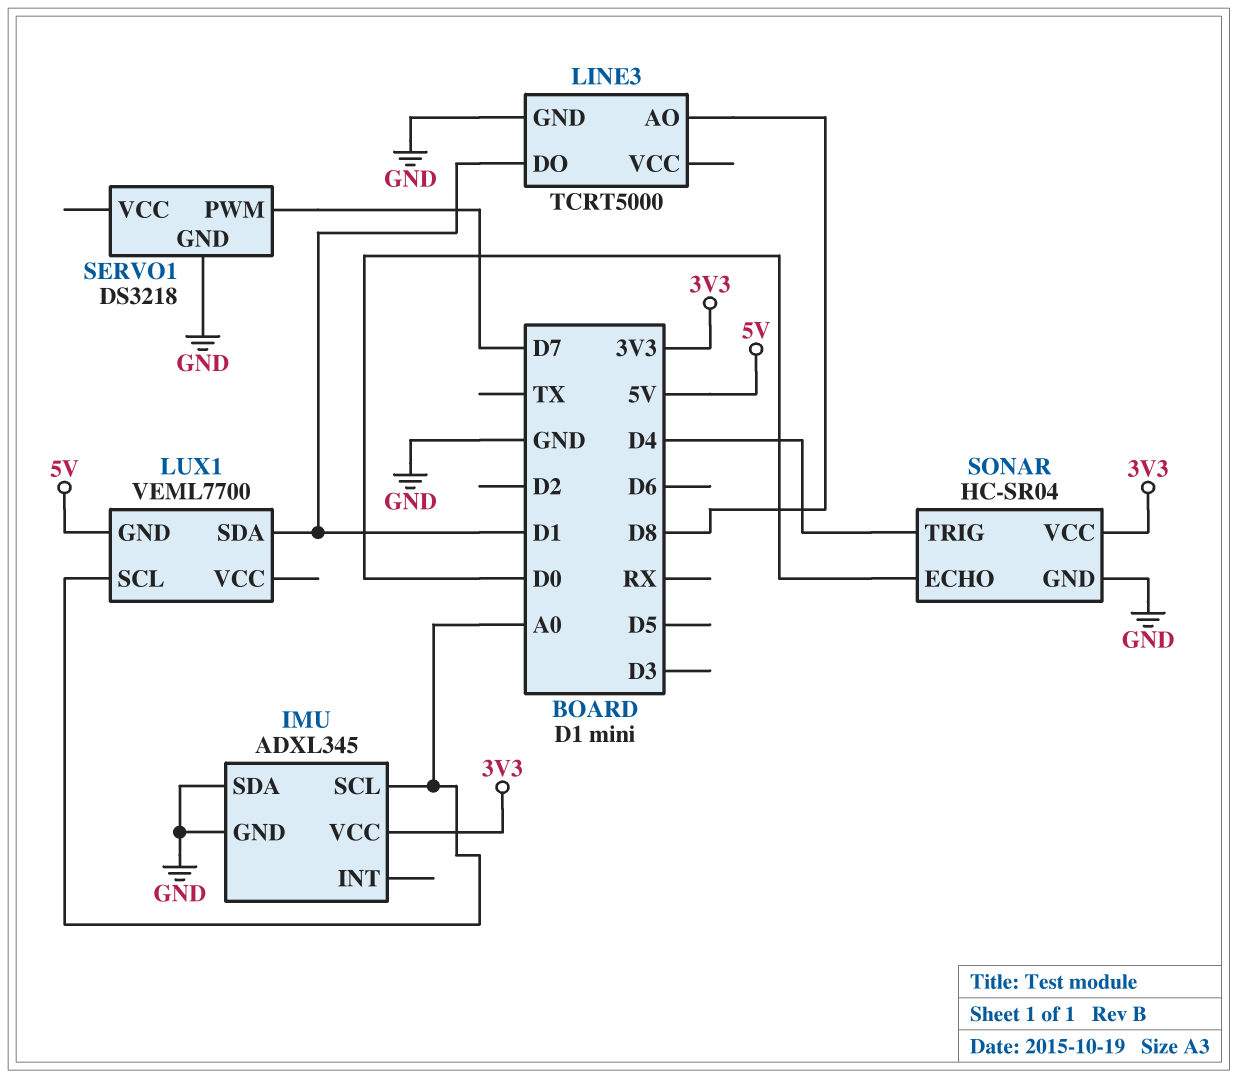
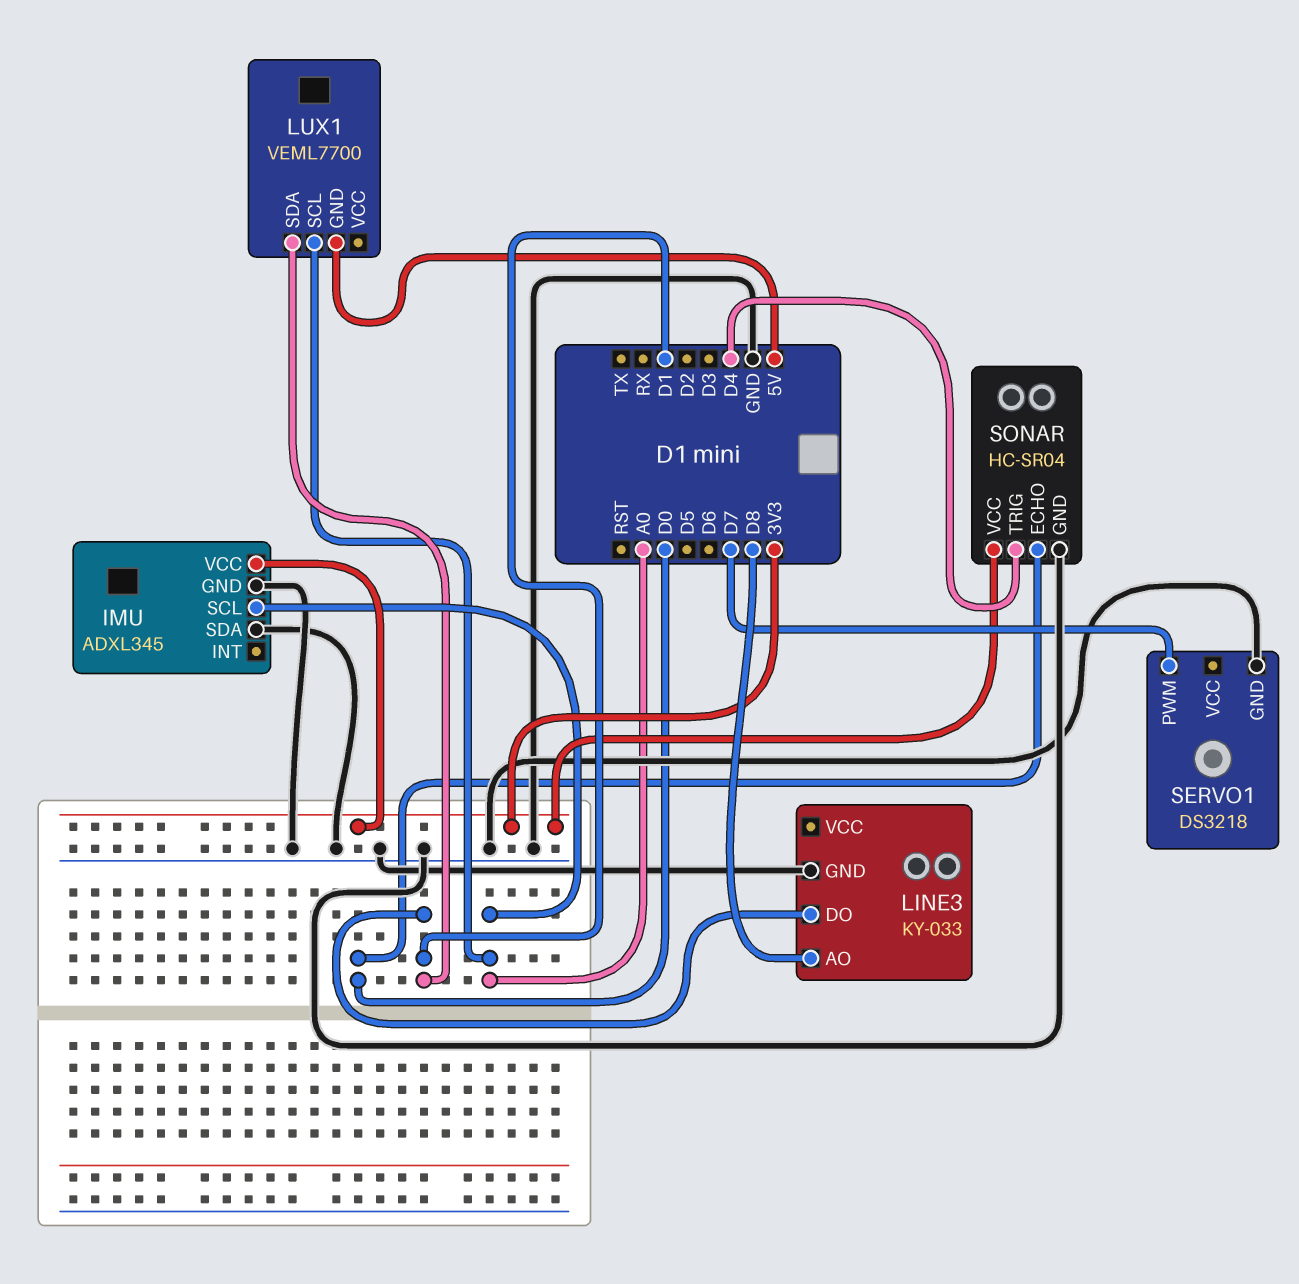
LINE3: TCRT5000 -> KY-033

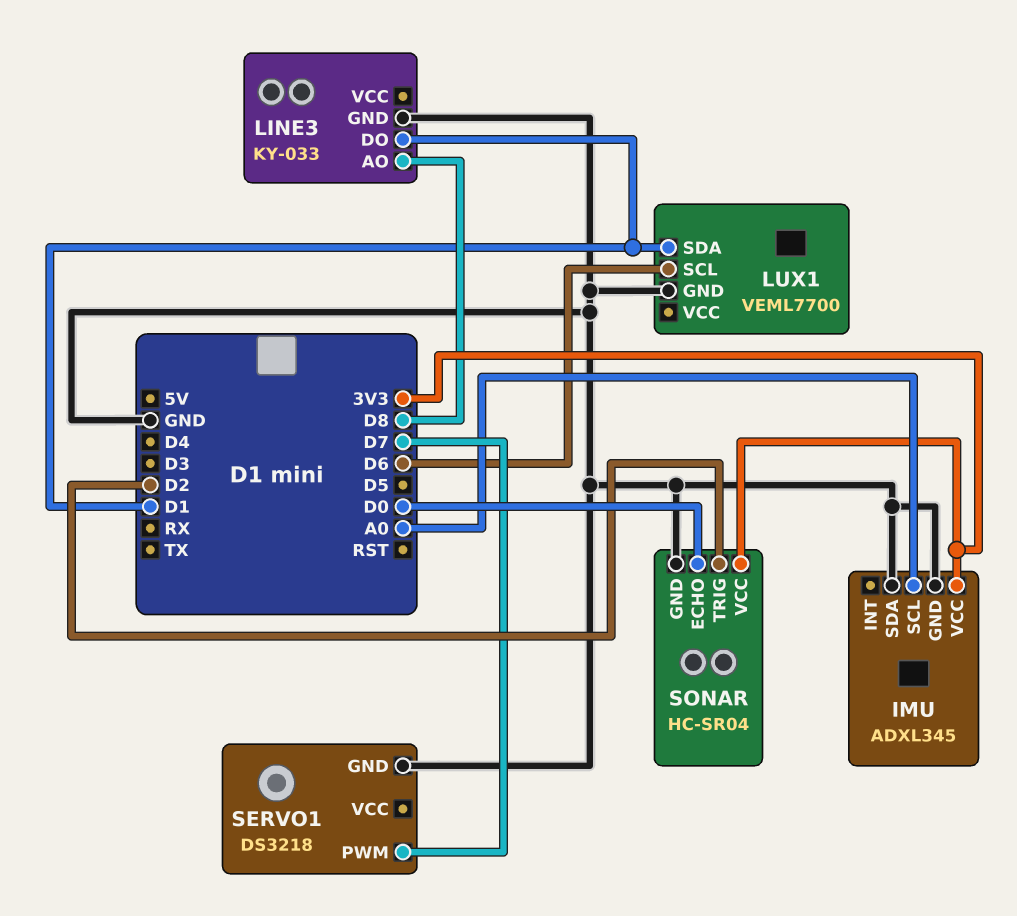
LUX1 pin GND: 5V -> GND
LUX1 pin SCL: A0 -> D6
SONAR pin TRIG: D4 -> D2

